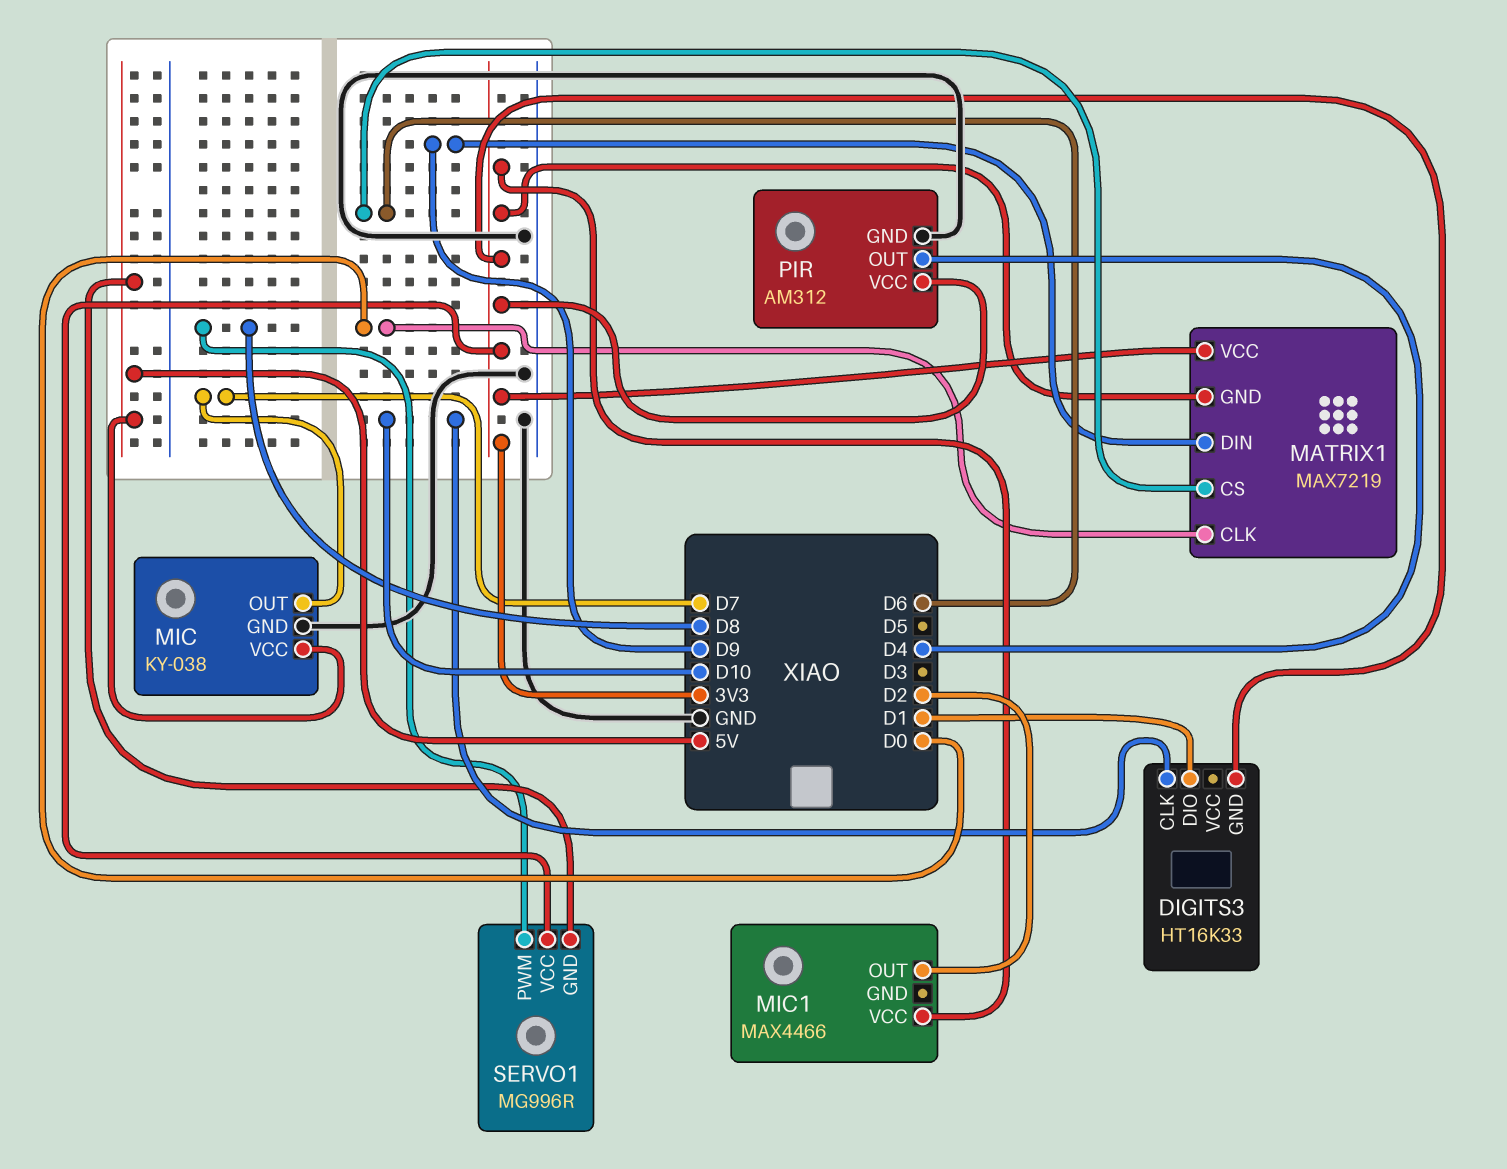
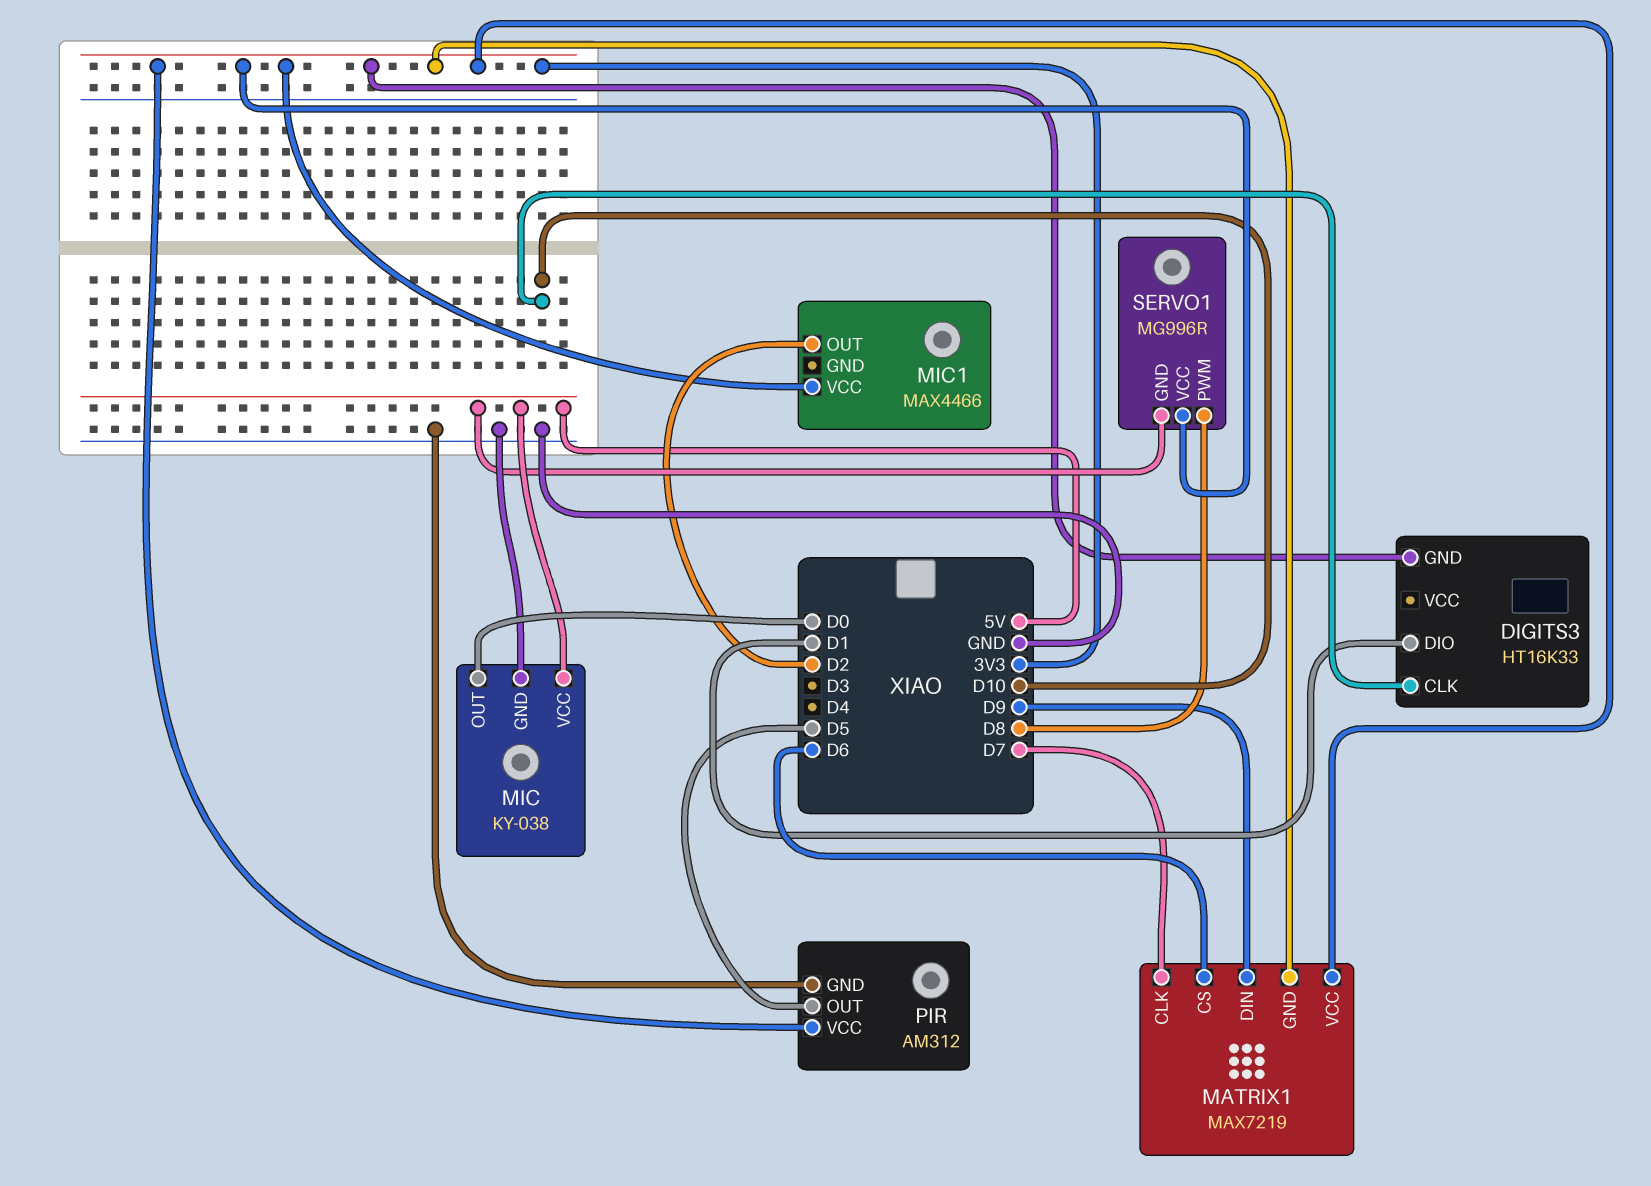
MATRIX1 pin CLK: D0 -> D7
MIC pin OUT: D7 -> D0
PIR pin OUT: D4 -> D5

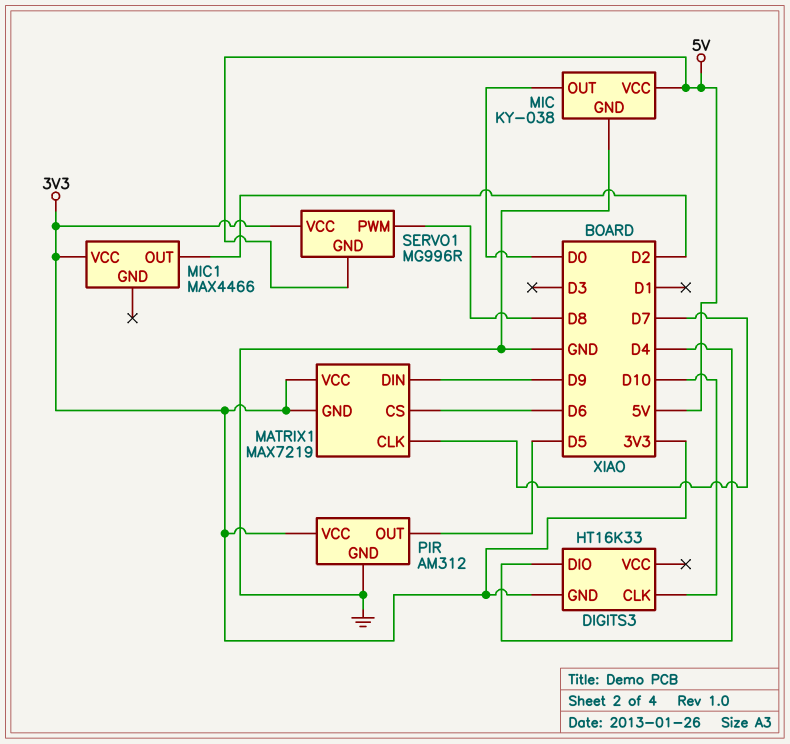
DIGITS3 pin DIO: D1 -> D4

